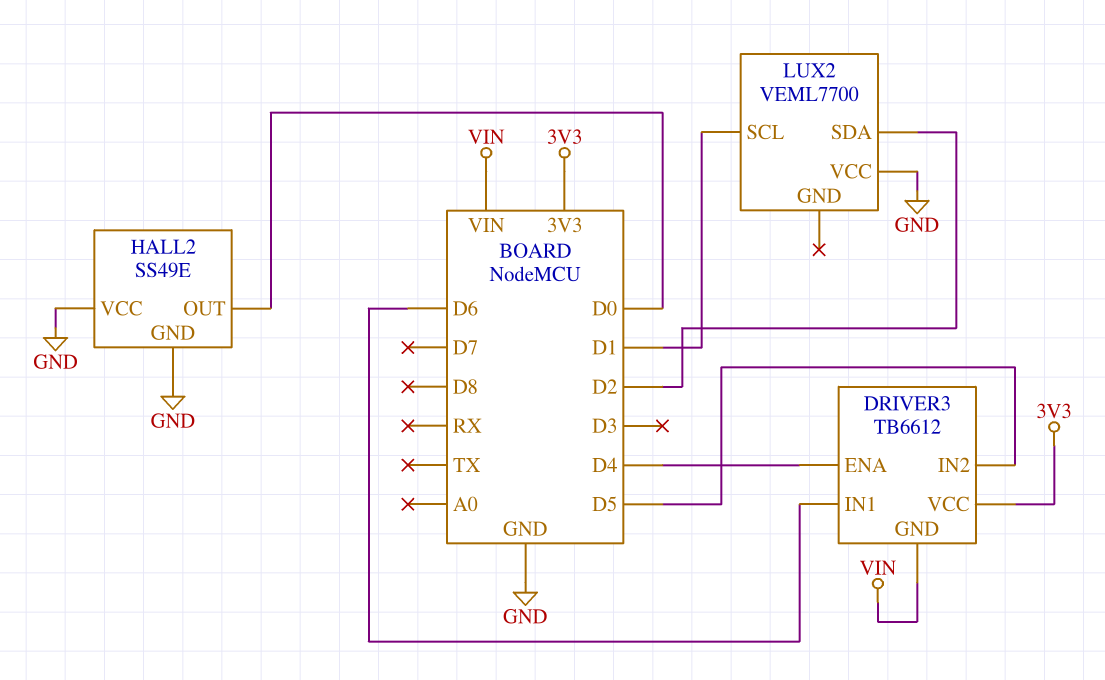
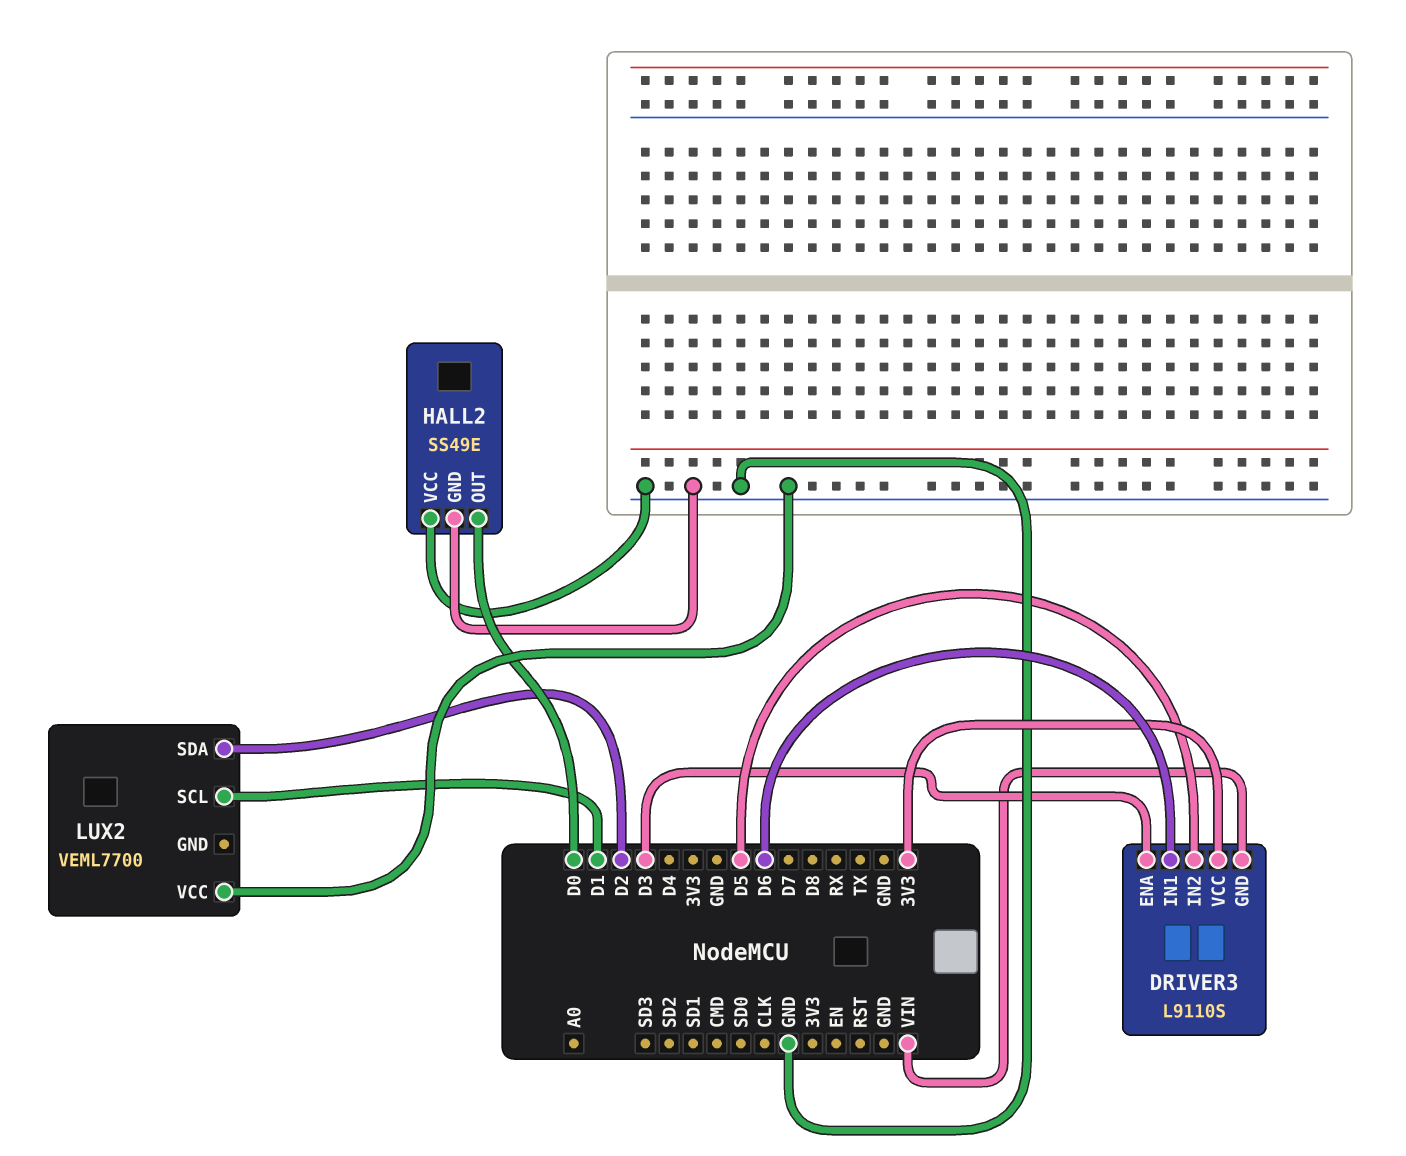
DRIVER3: TB6612 -> L9110S
DRIVER3 pin ENA: D4 -> D3

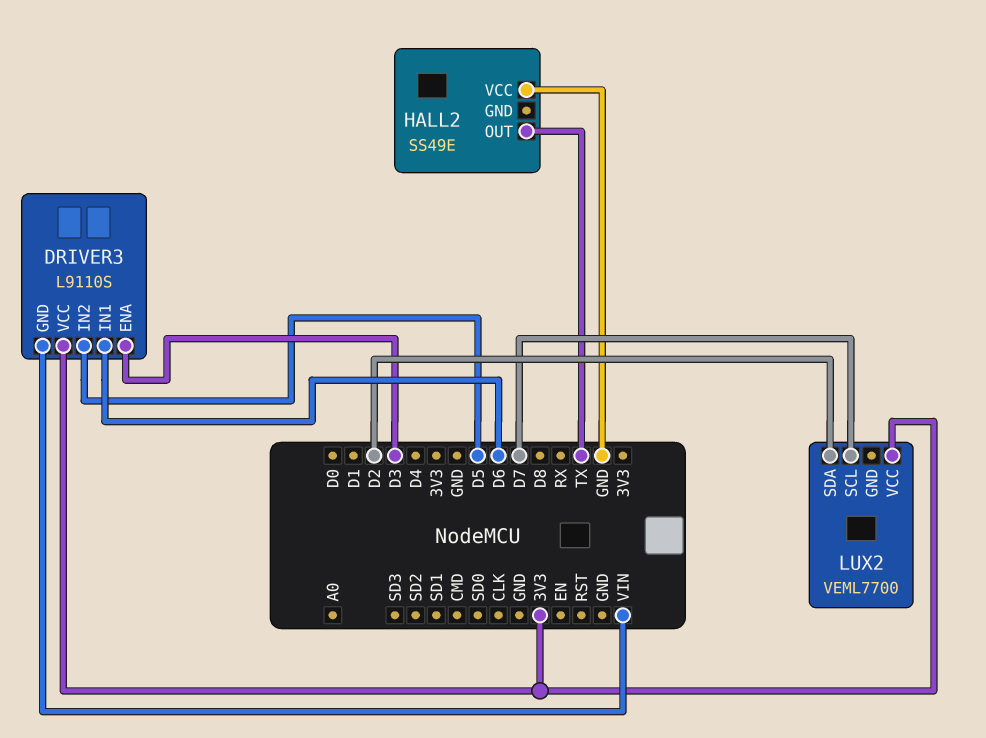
HALL2 pin GND: GND -> none
HALL2 pin OUT: D0 -> TX
LUX2 pin SCL: D1 -> D7
LUX2 pin VCC: GND -> 3V3

